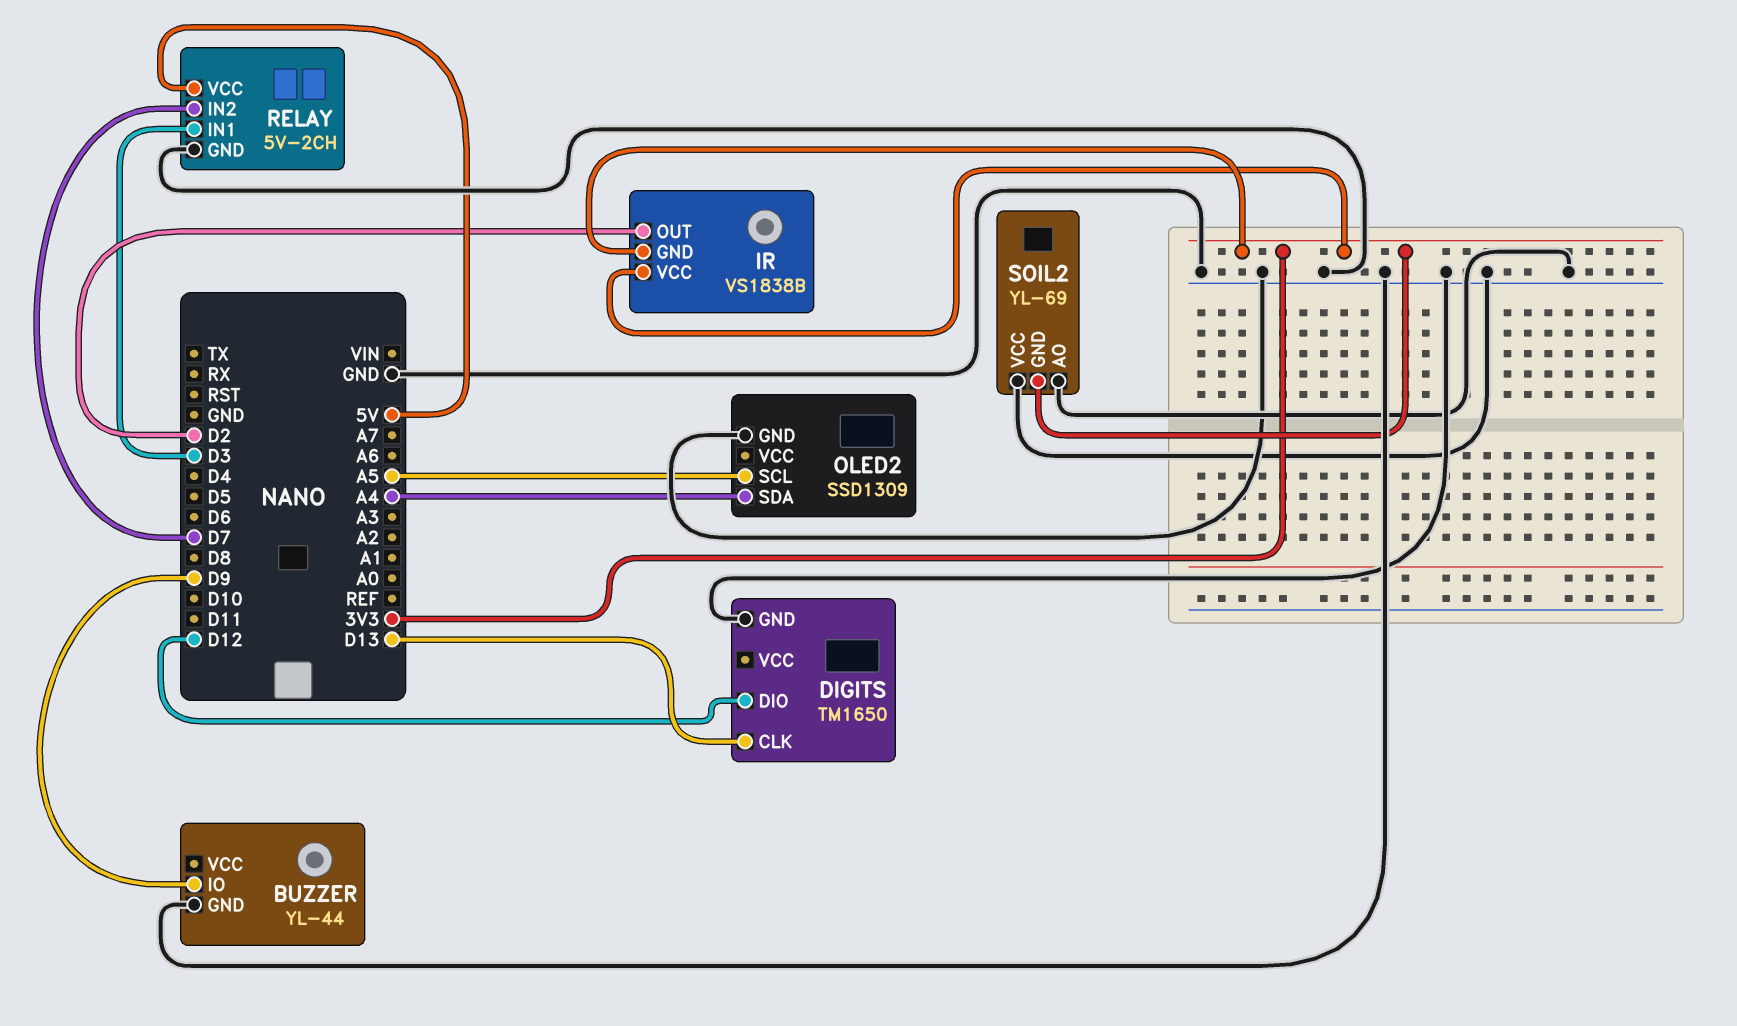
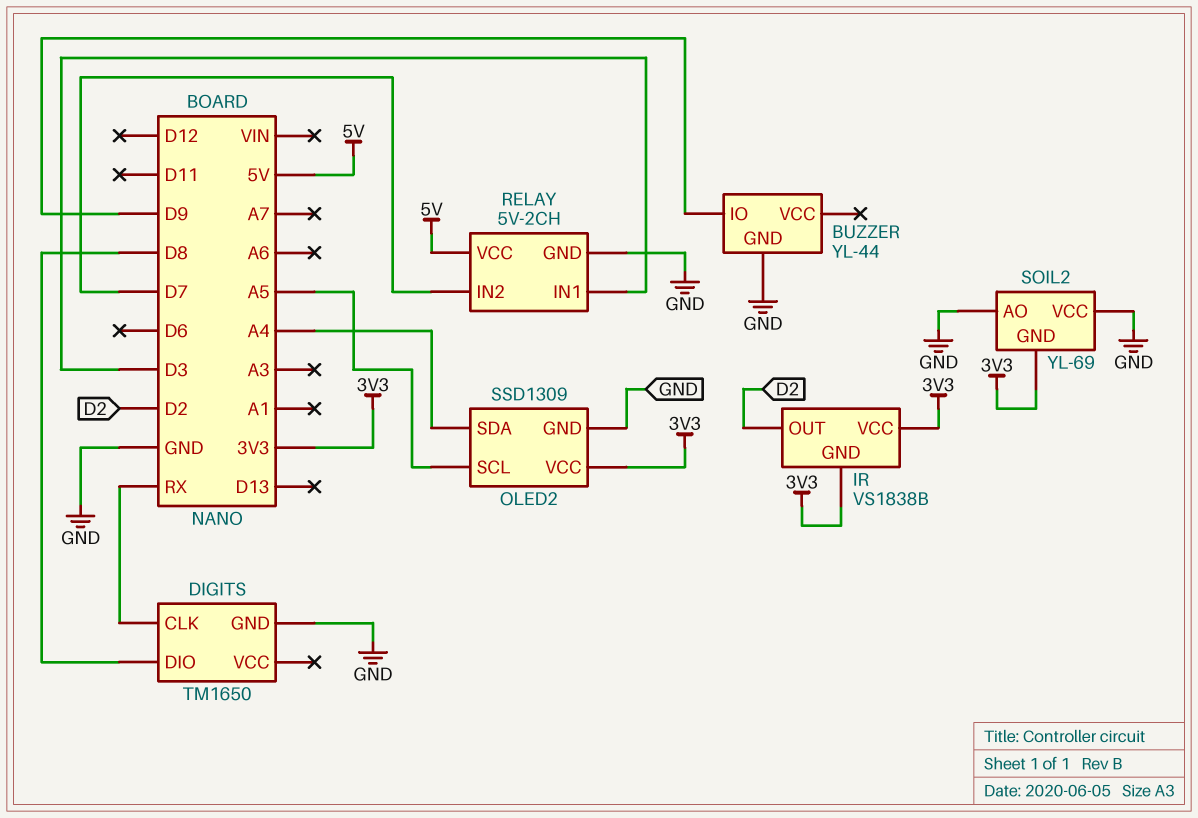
DIGITS pin CLK: D13 -> RX
DIGITS pin DIO: D12 -> D8
OLED2 pin VCC: none -> 3V3

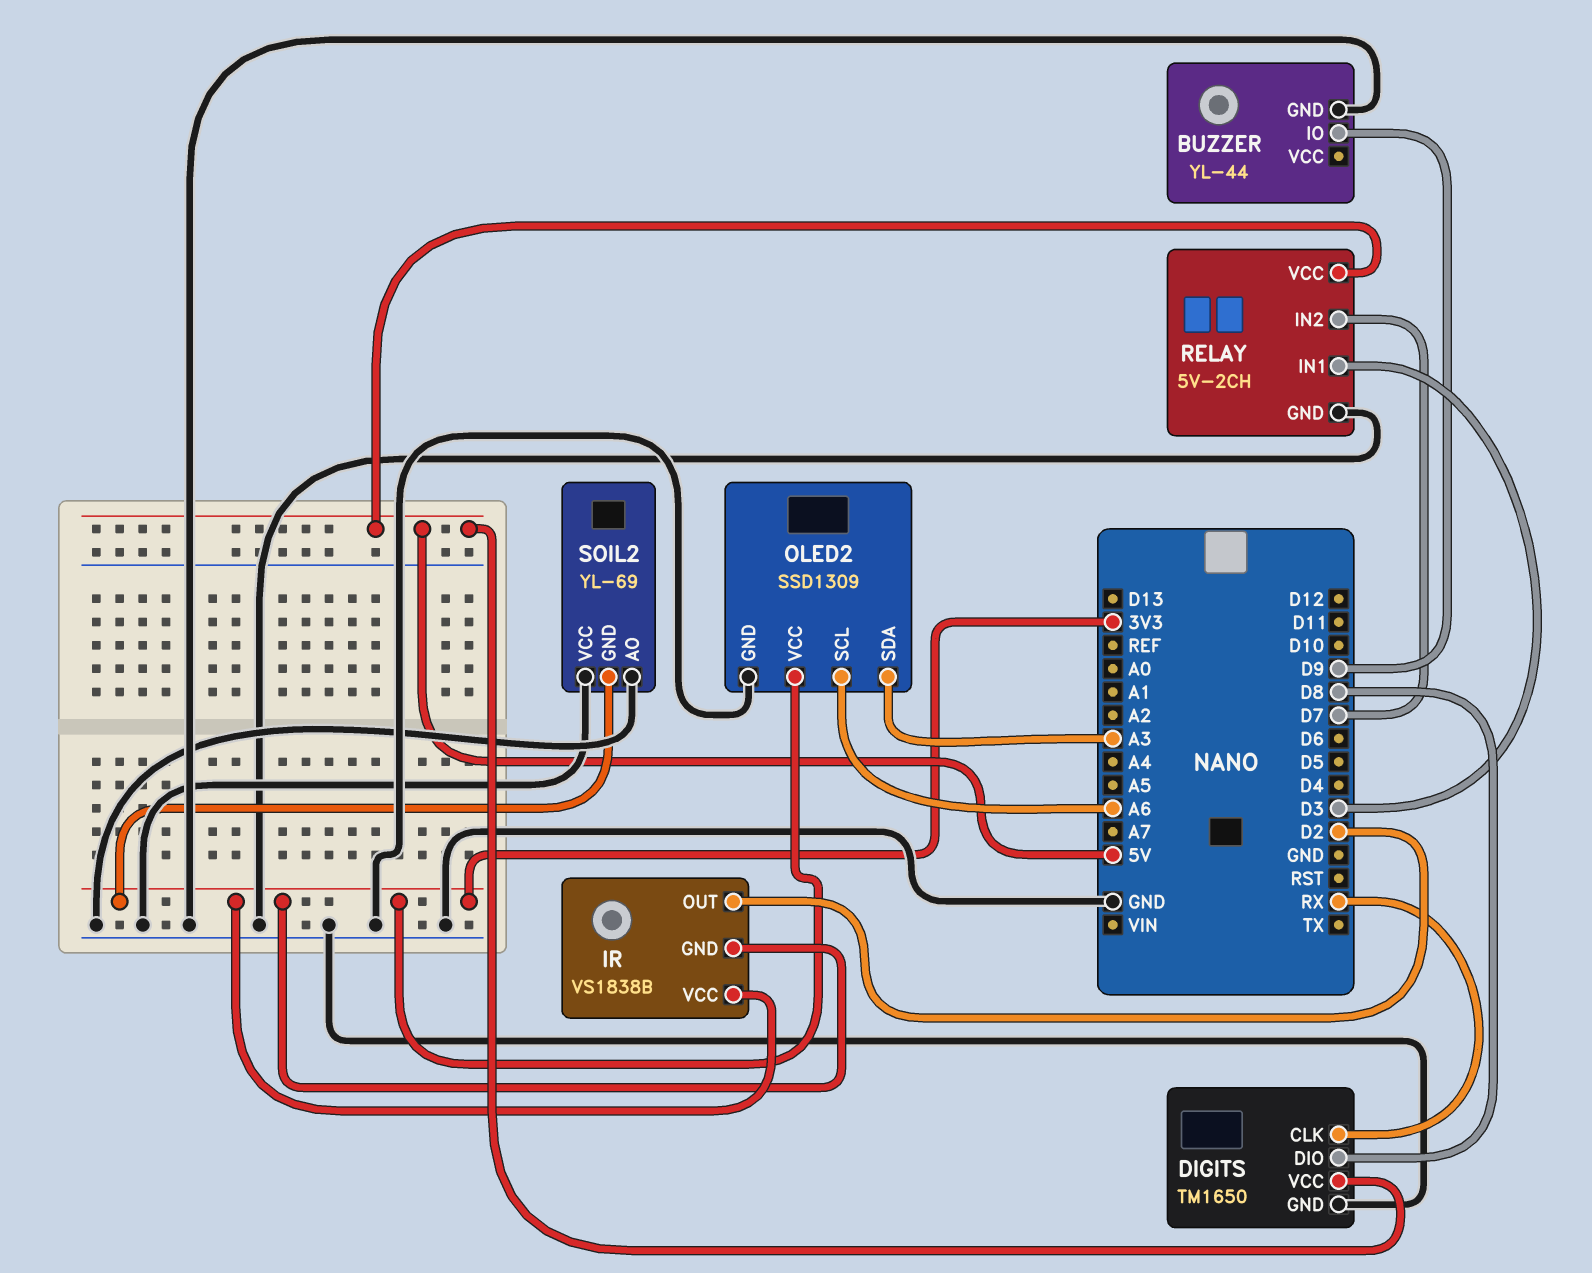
DIGITS pin VCC: none -> 5V
OLED2 pin SCL: A5 -> A6
OLED2 pin SDA: A4 -> A3

